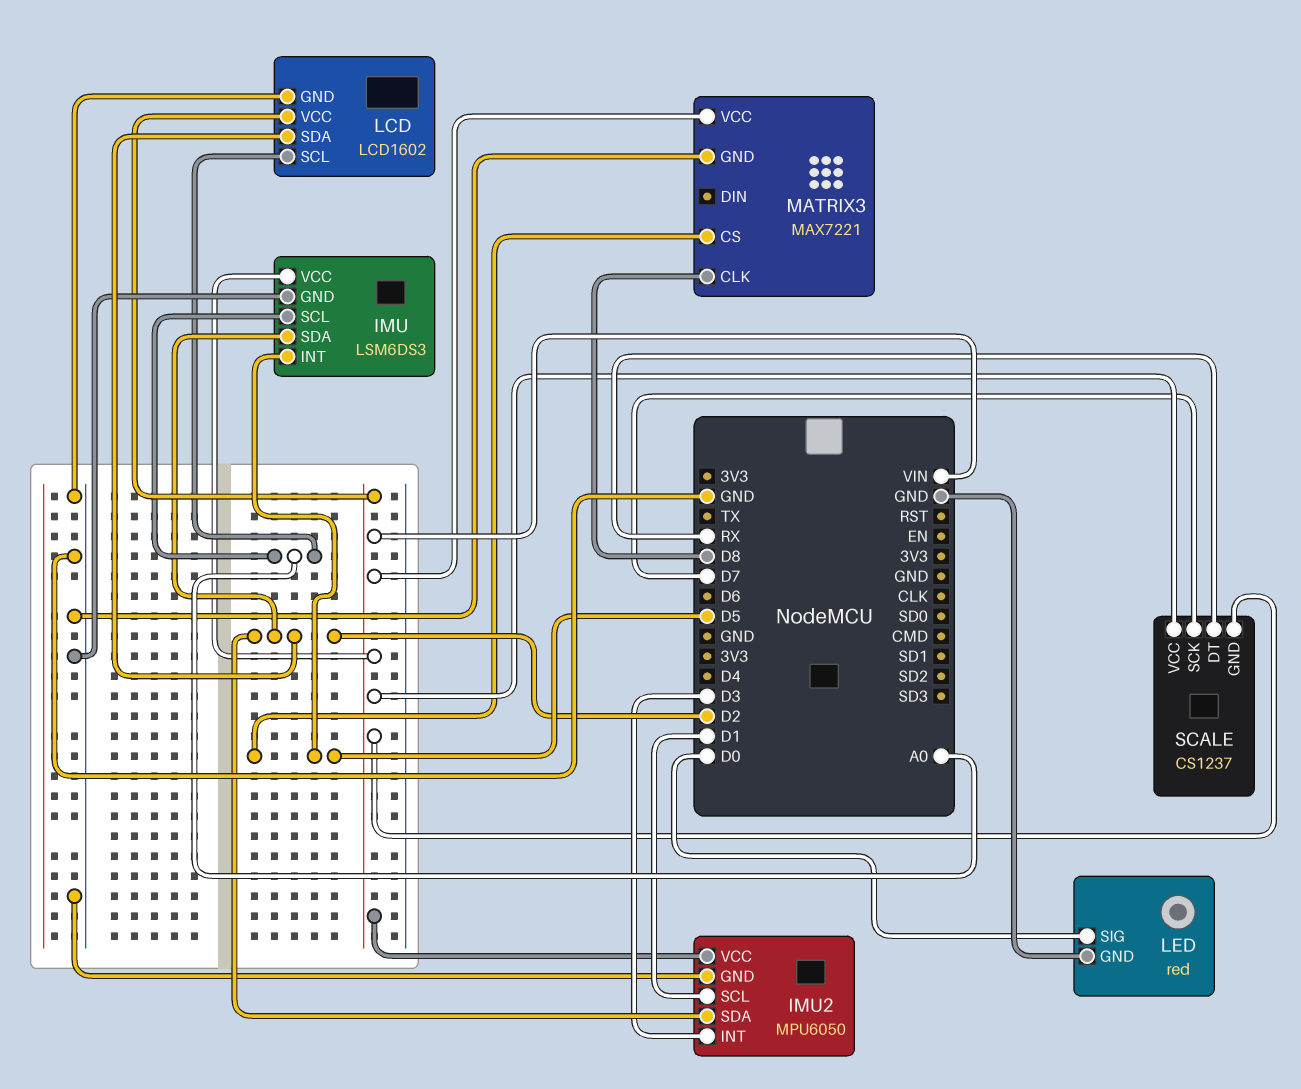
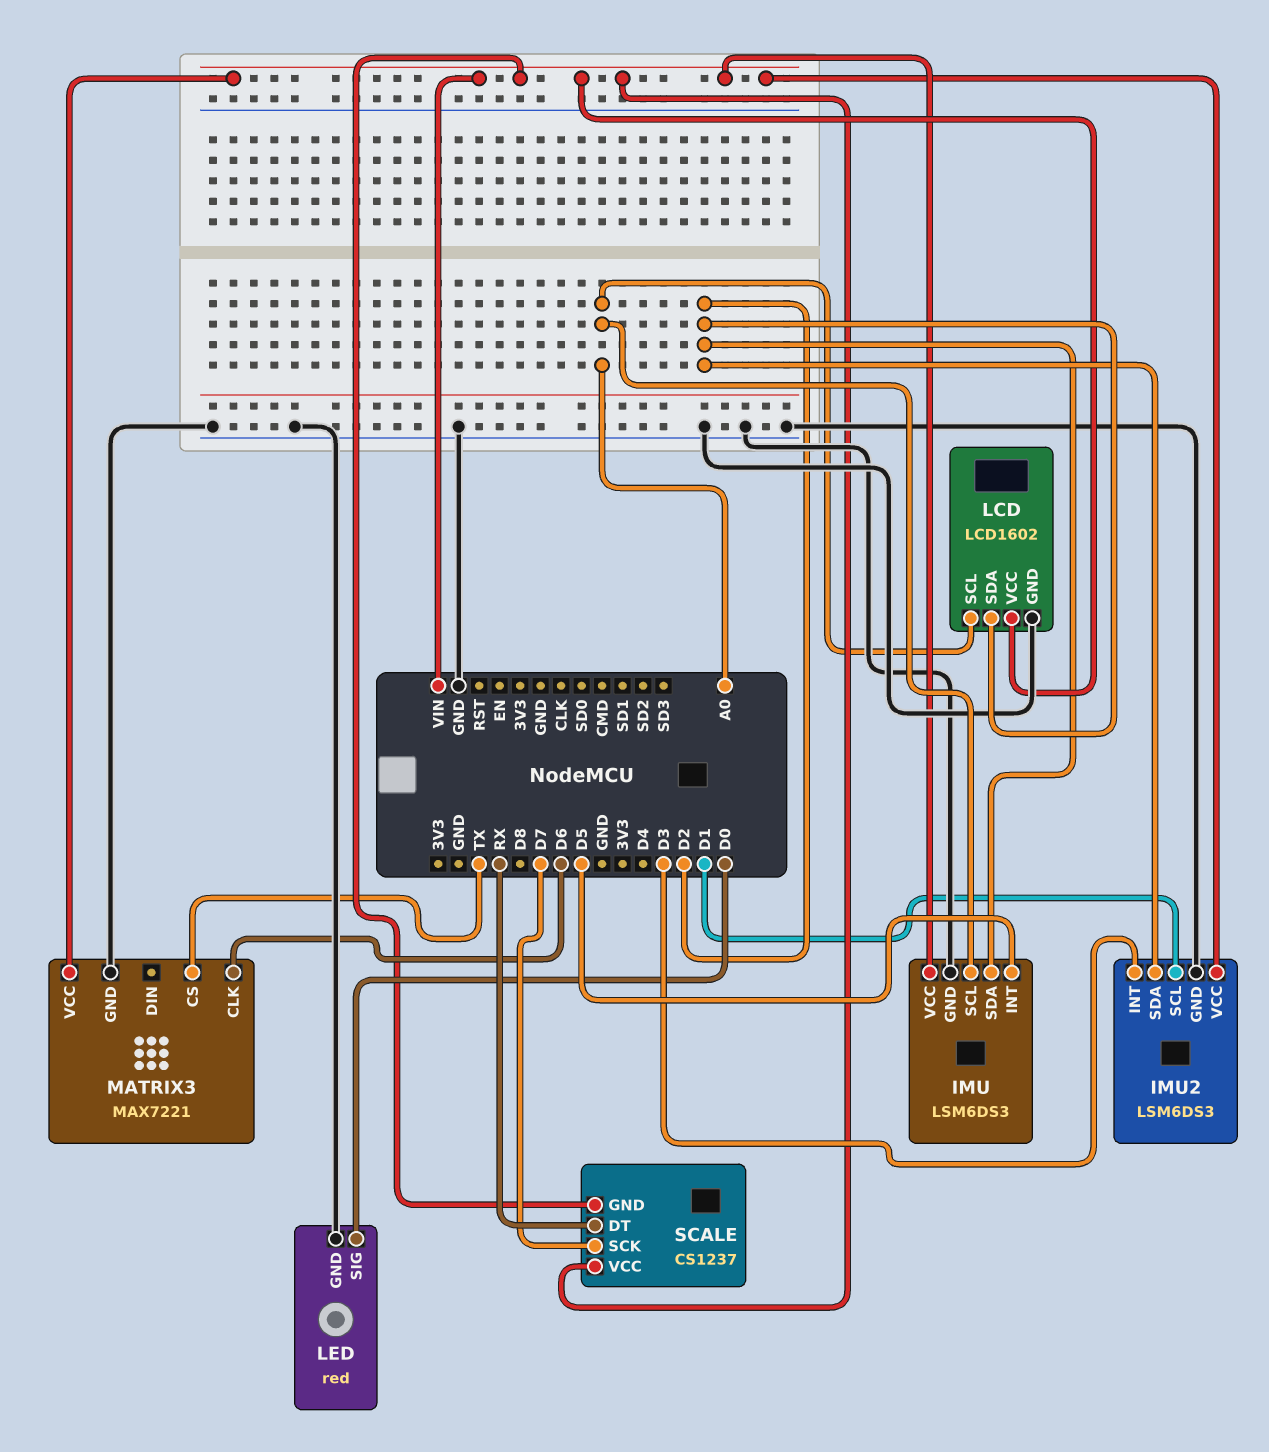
IMU2: MPU6050 -> LSM6DS3
MATRIX3 pin CLK: D8 -> D6
MATRIX3 pin CS: D5 -> TX

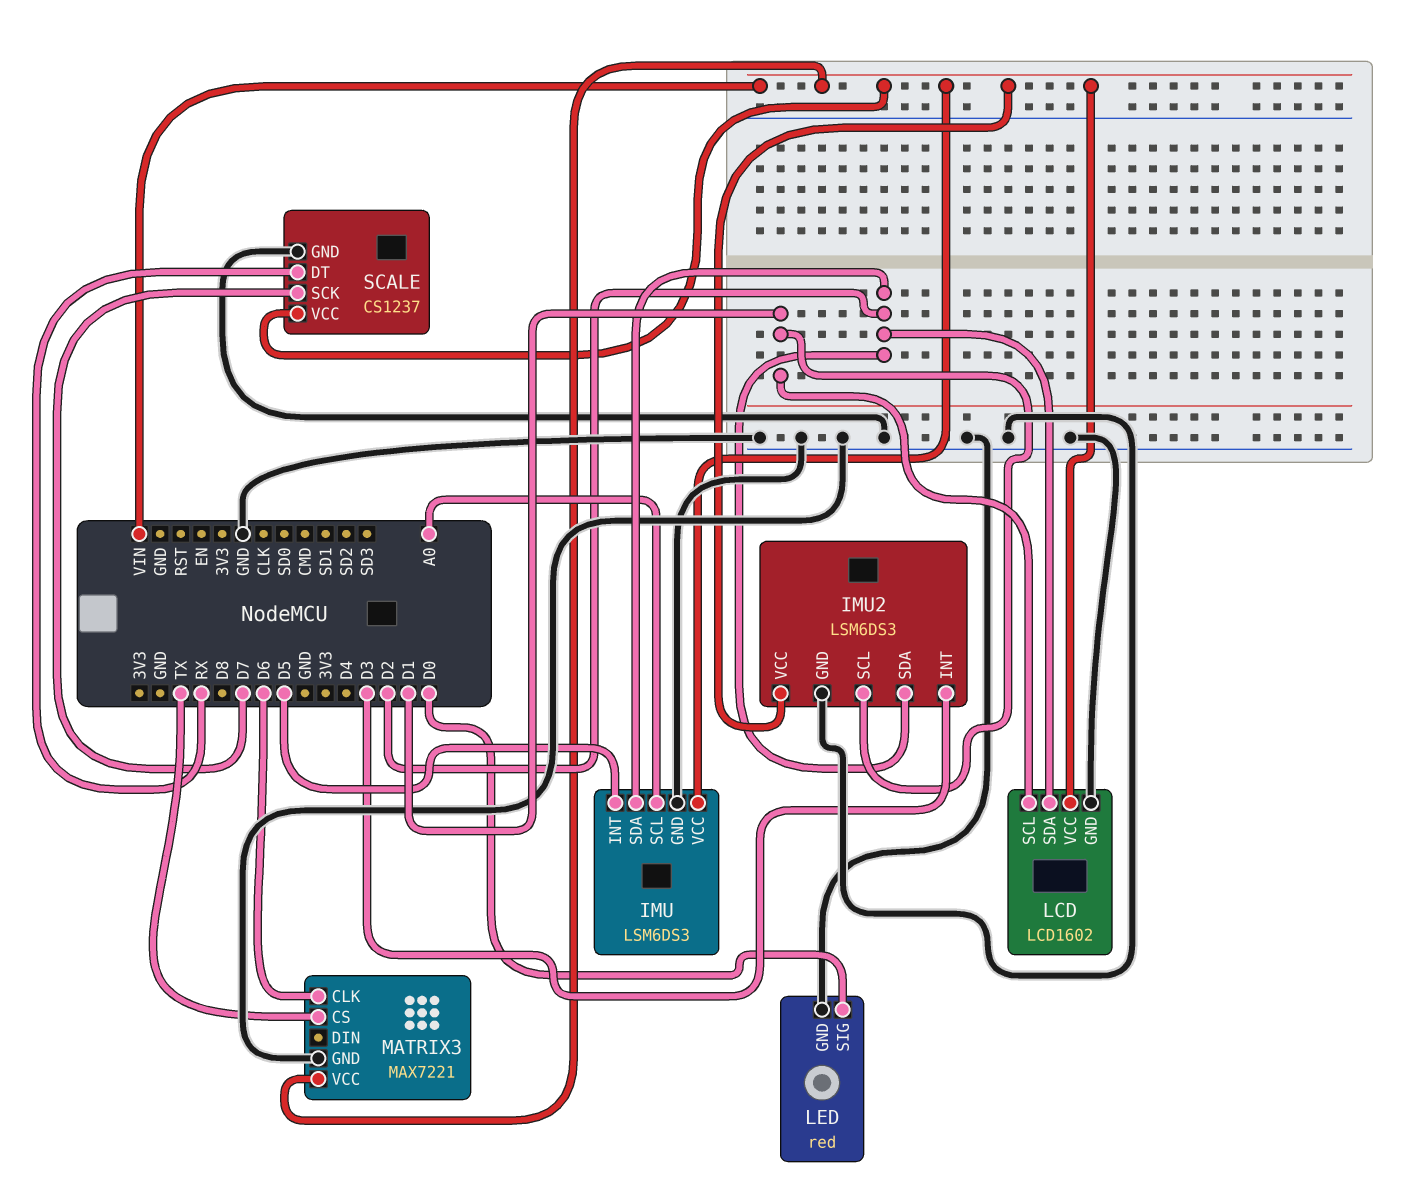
LCD pin SCL: A0 -> D1
SCALE pin GND: VIN -> GND

